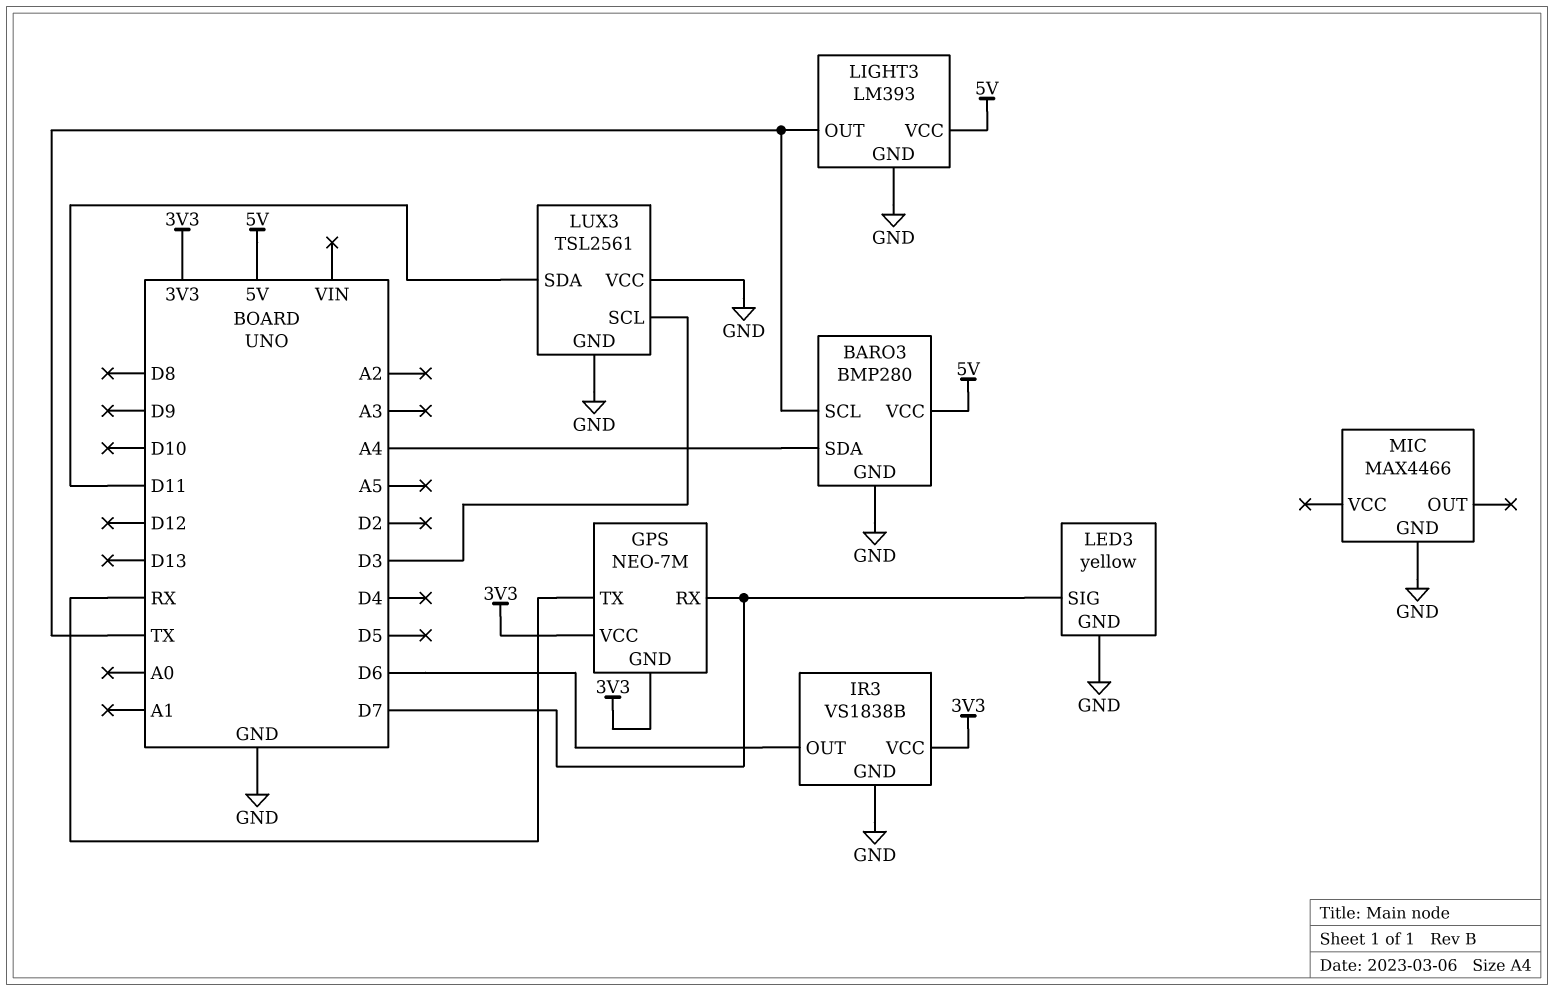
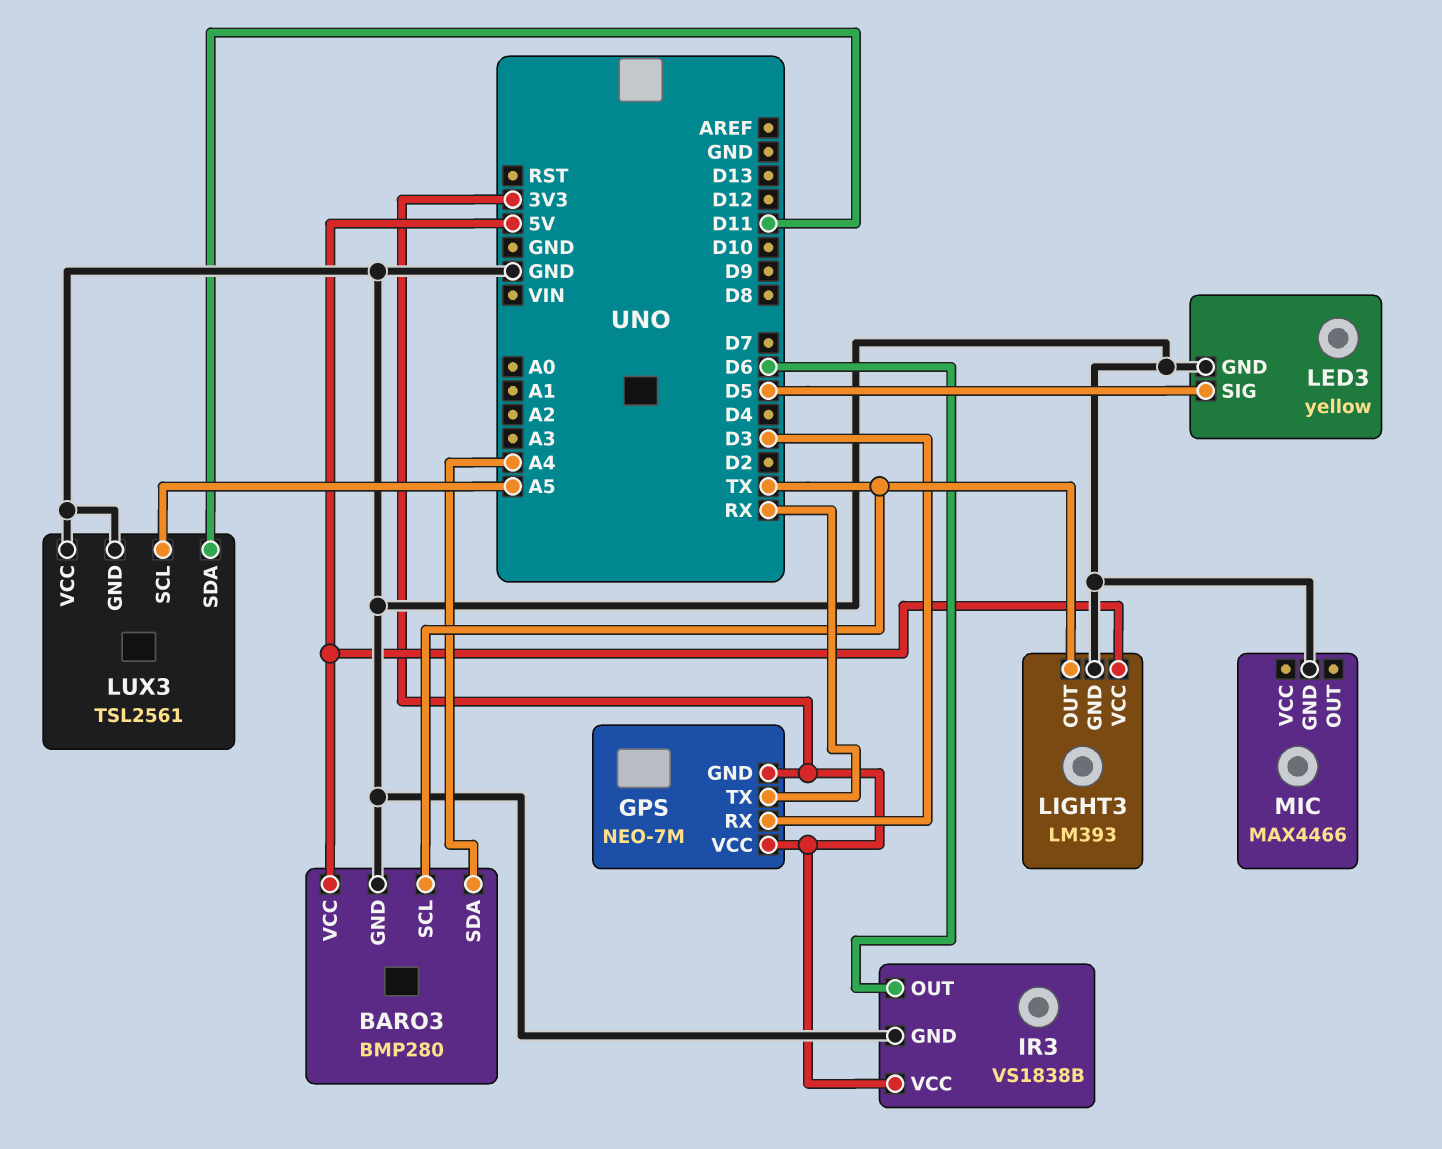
GPS pin RX: D7 -> D3
LED3 pin SIG: D7 -> D5
LUX3 pin SCL: D3 -> A5

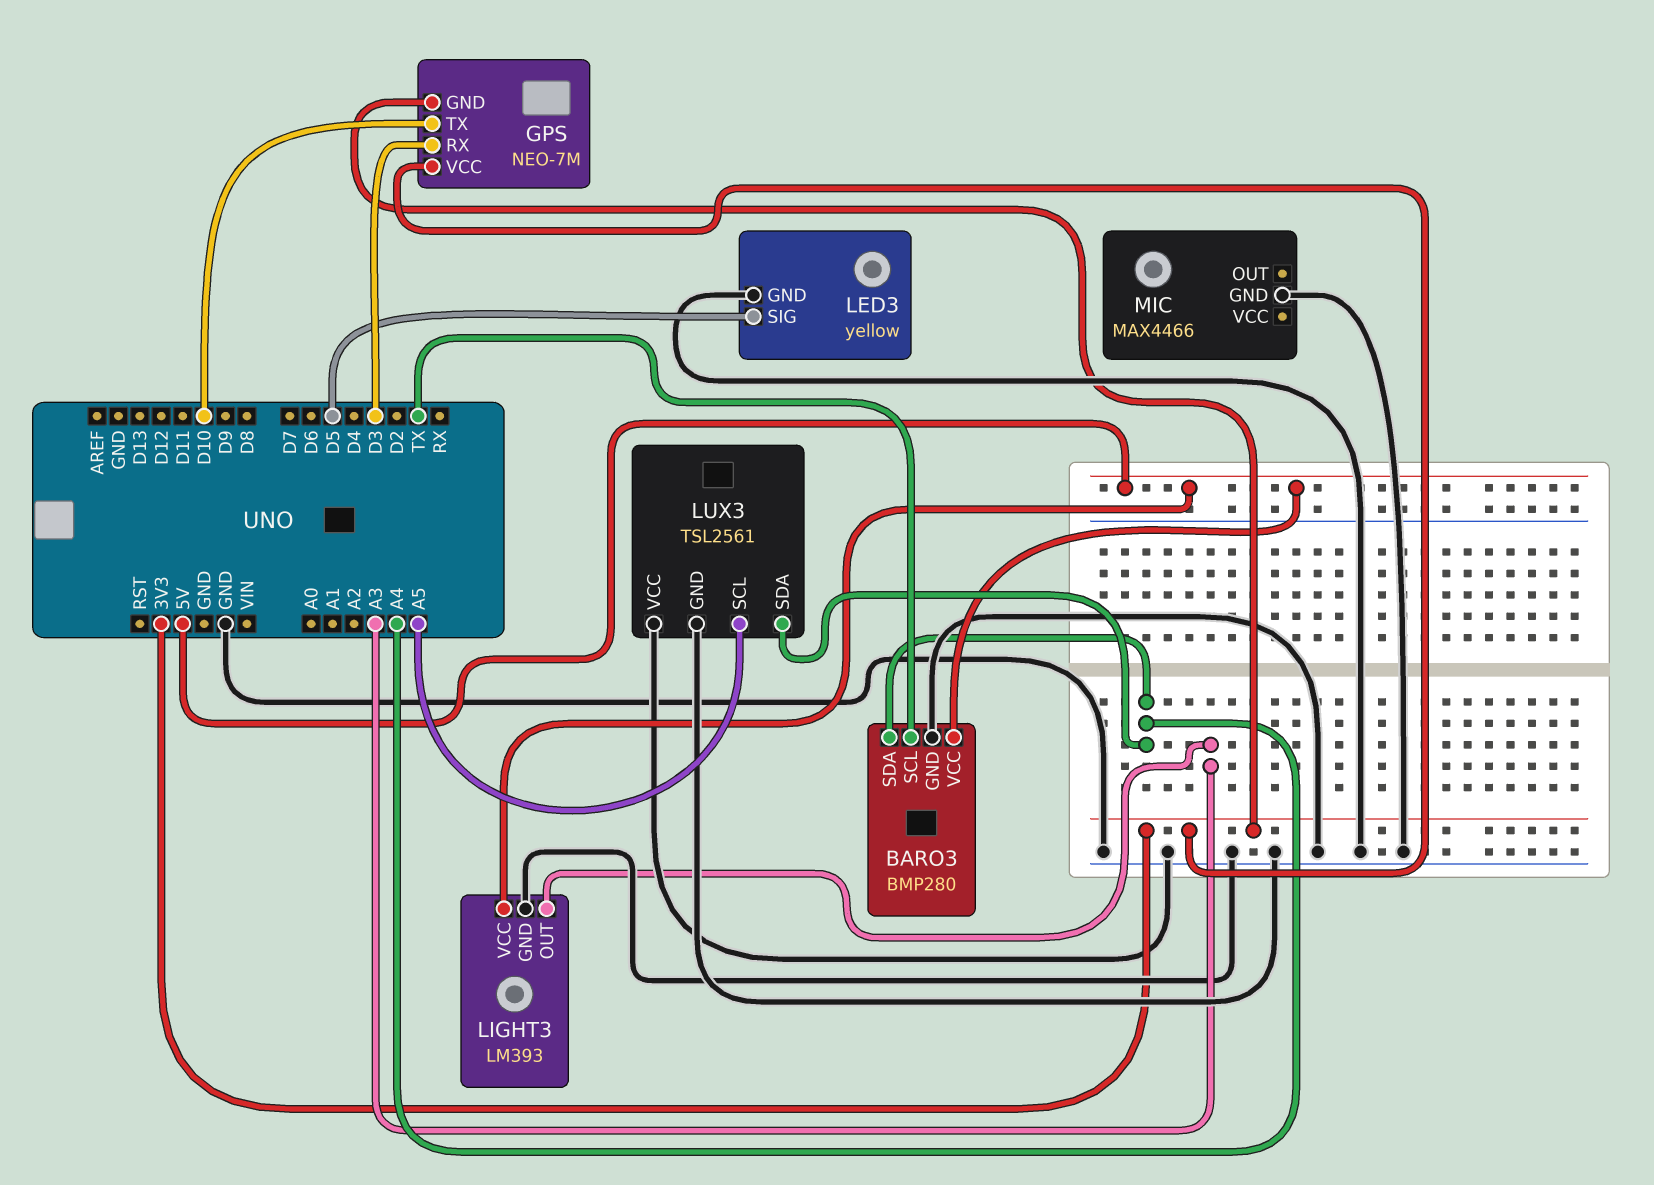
GPS pin TX: RX -> D10
IR3: VS1838B -> none
IR3 pin GND: GND -> none
IR3 pin OUT: D6 -> none
IR3 pin VCC: 3V3 -> none
LIGHT3 pin OUT: TX -> A3
LUX3 pin SDA: D11 -> A4

